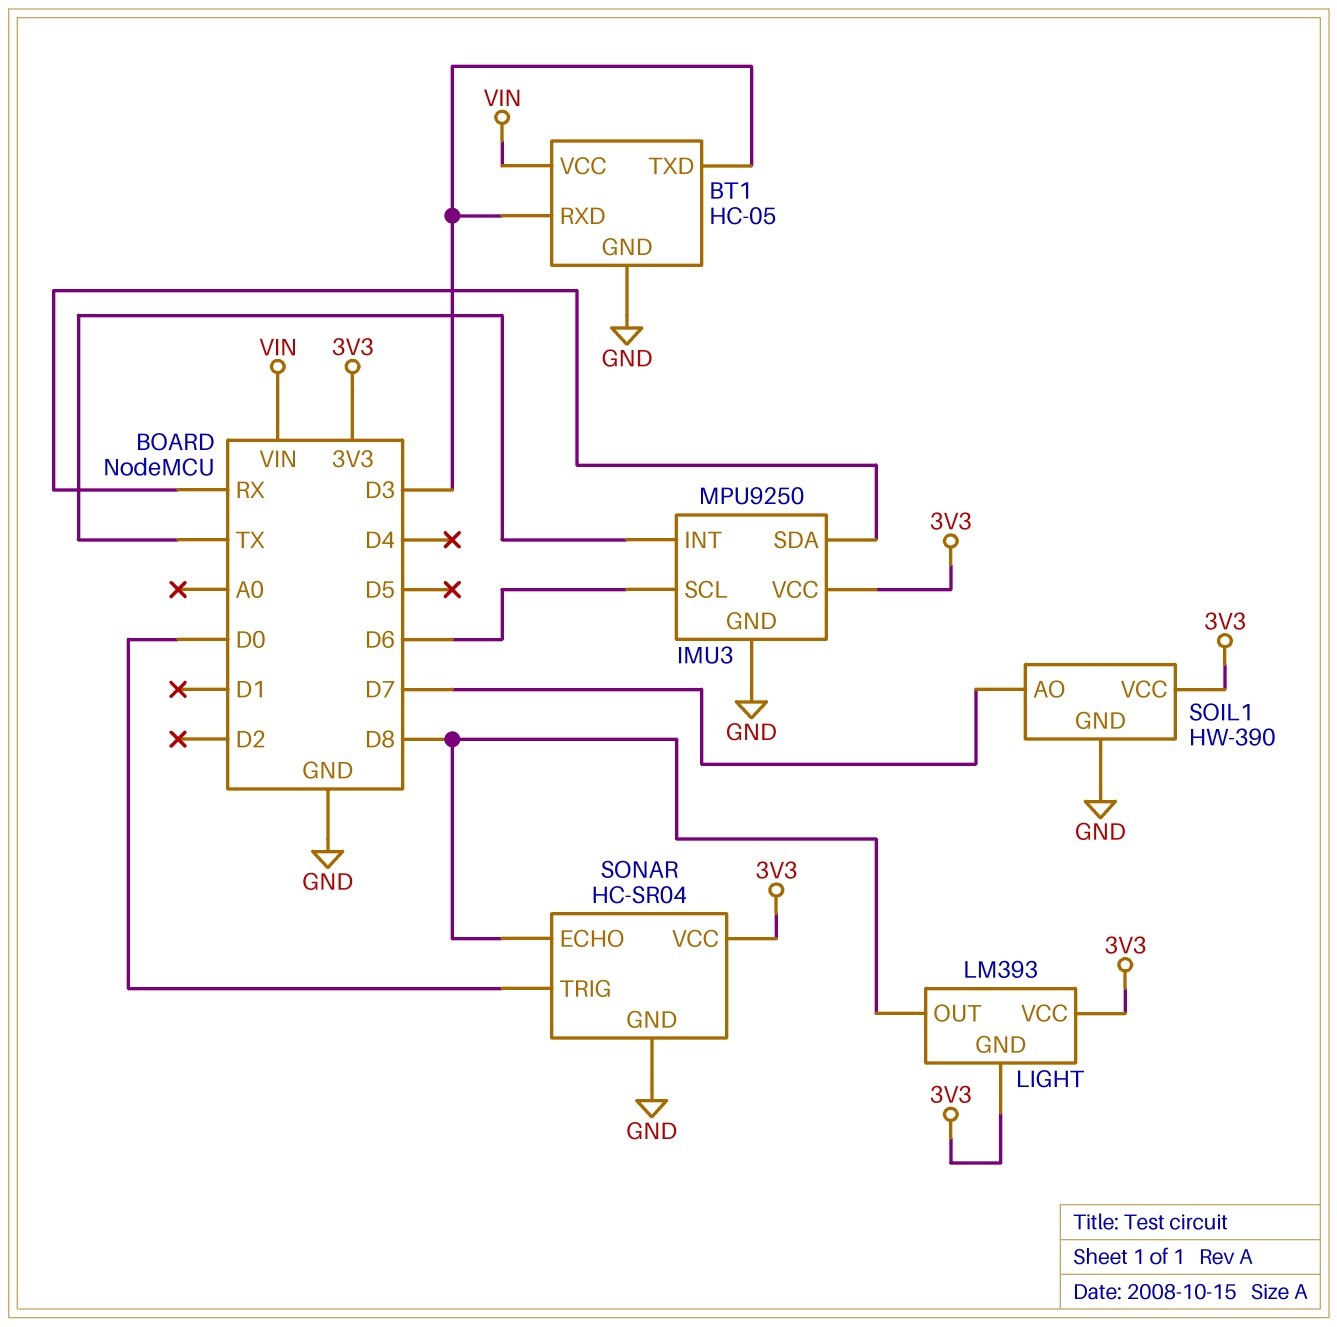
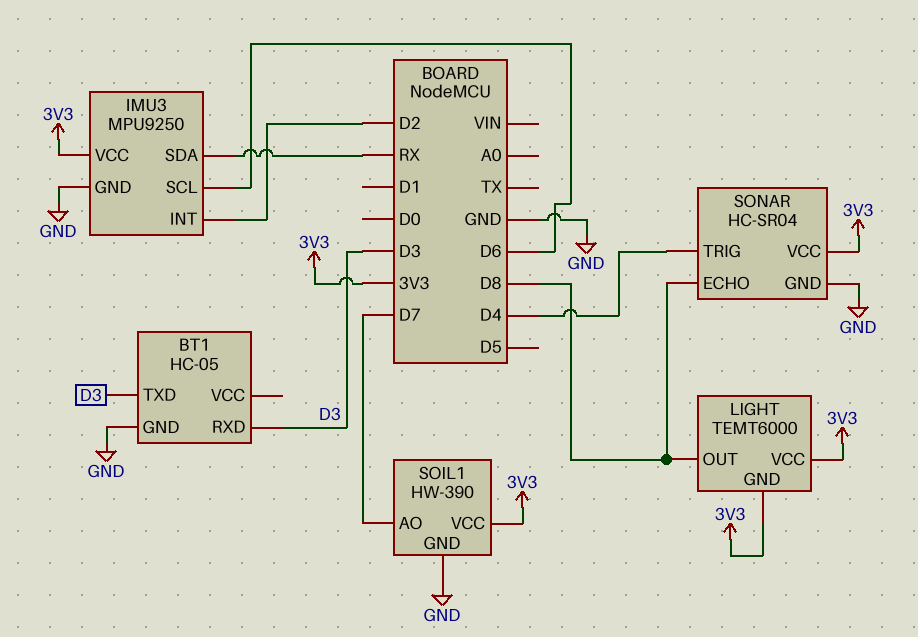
BT1 pin VCC: VIN -> none
IMU3 pin INT: TX -> D2
LIGHT: LM393 -> TEMT6000
SONAR pin TRIG: D0 -> D4

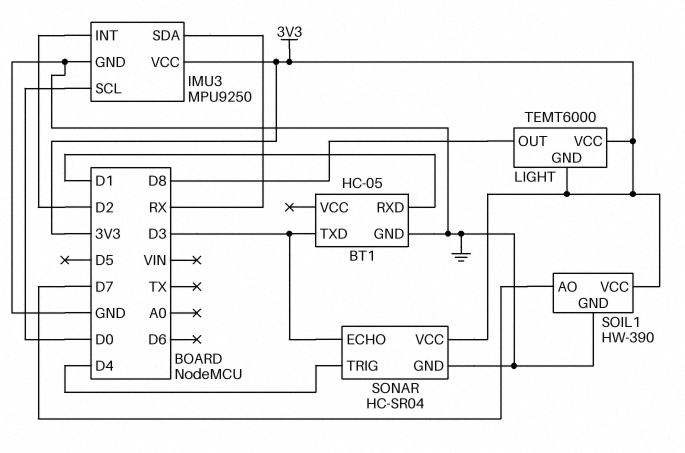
BT1 pin RXD: D3 -> D1
IMU3 pin SCL: D6 -> D0
SONAR pin ECHO: D8 -> D3

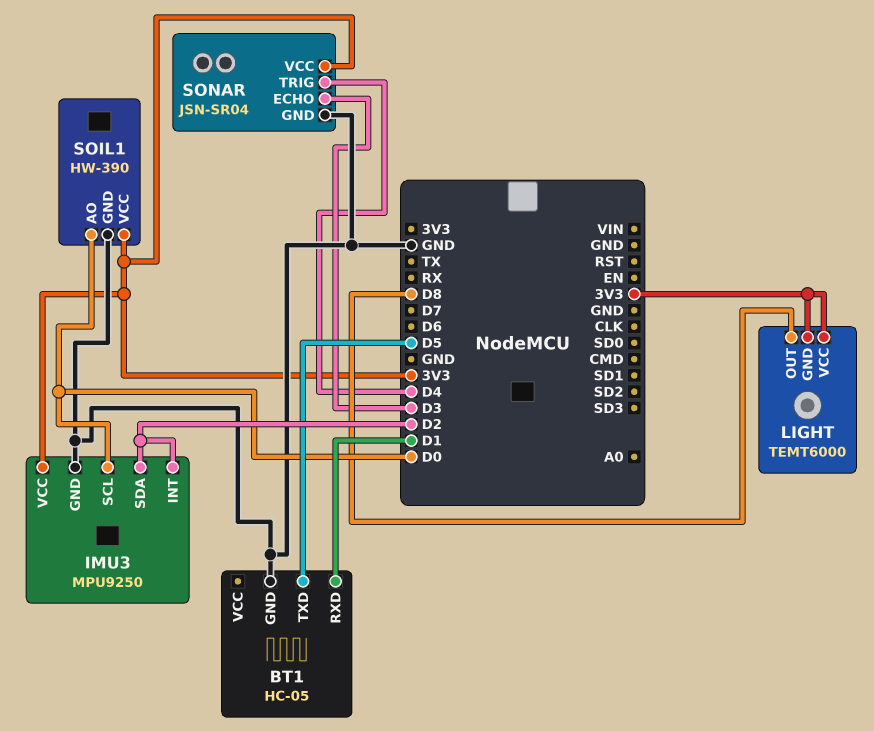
BT1 pin TXD: D3 -> D5
IMU3 pin SDA: RX -> D2
SOIL1 pin AO: D7 -> D0
SONAR: HC-SR04 -> JSN-SR04

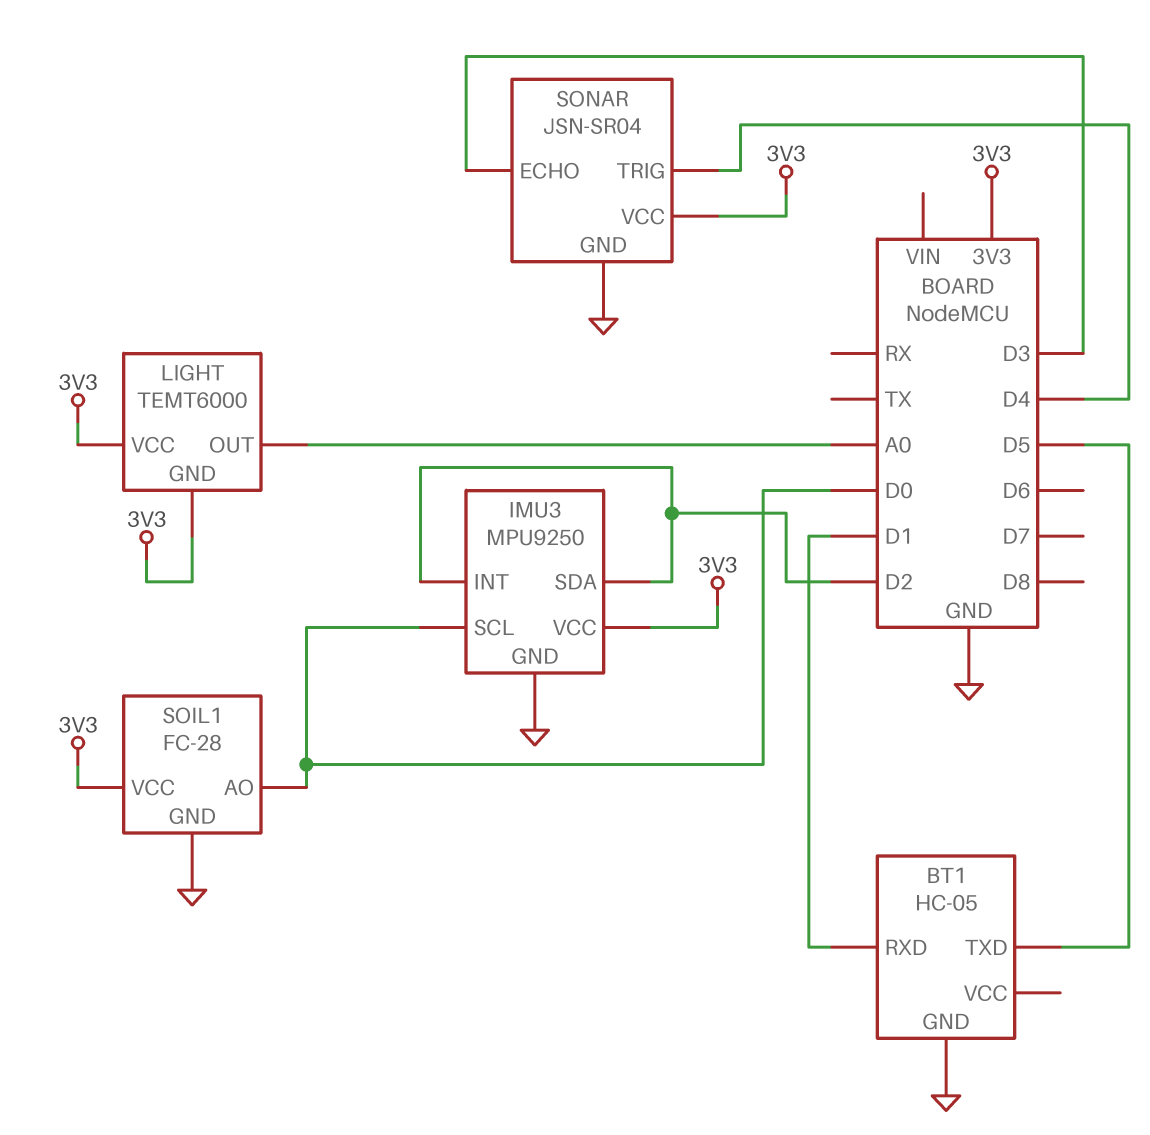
LIGHT pin OUT: D8 -> A0
SOIL1: HW-390 -> FC-28

